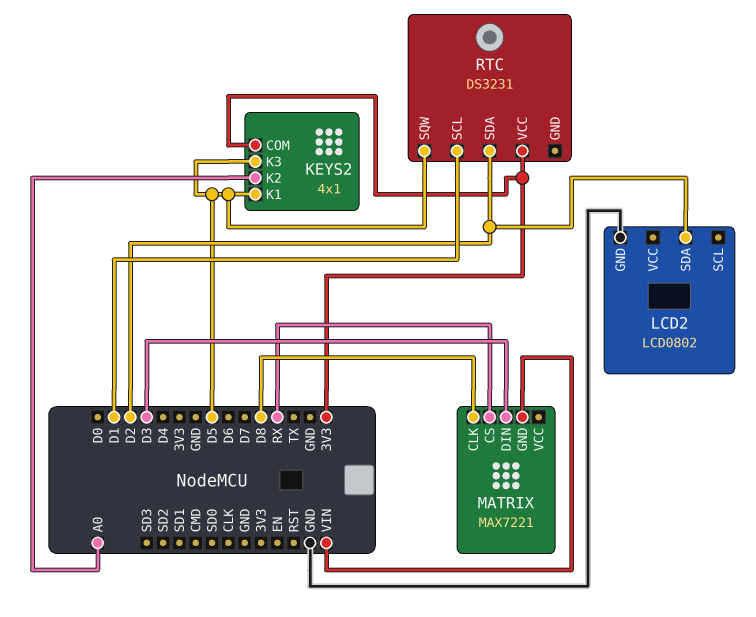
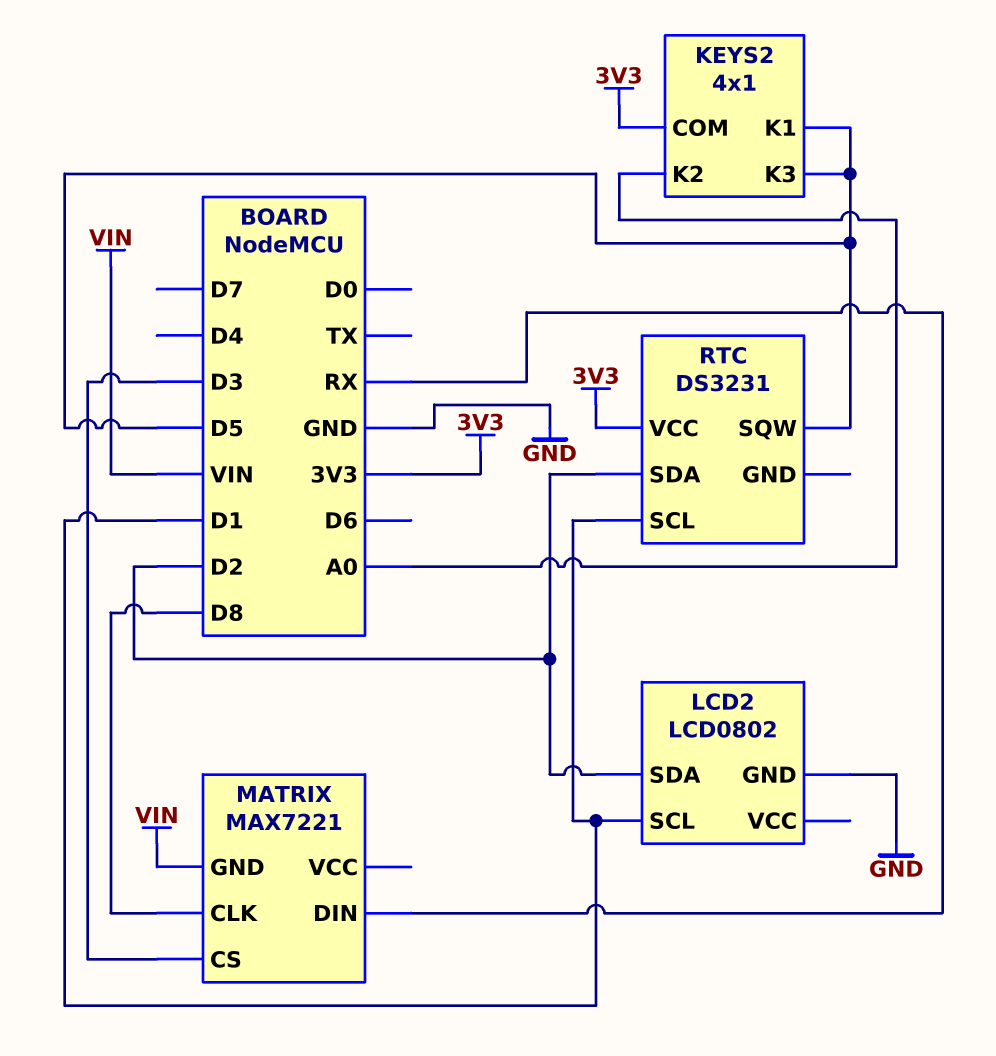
LCD2 pin SCL: none -> D1
MATRIX pin CS: RX -> D3
MATRIX pin DIN: D3 -> RX

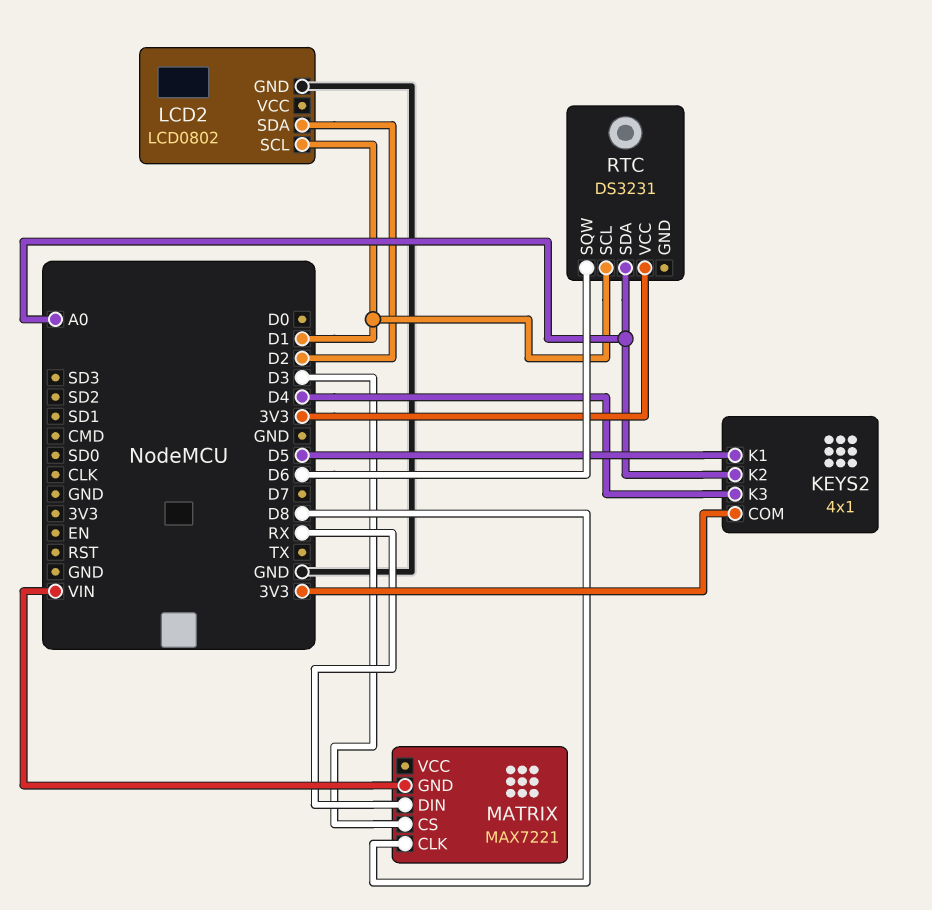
KEYS2 pin K3: D5 -> D4
RTC pin SDA: D2 -> A0
RTC pin SQW: D5 -> D6

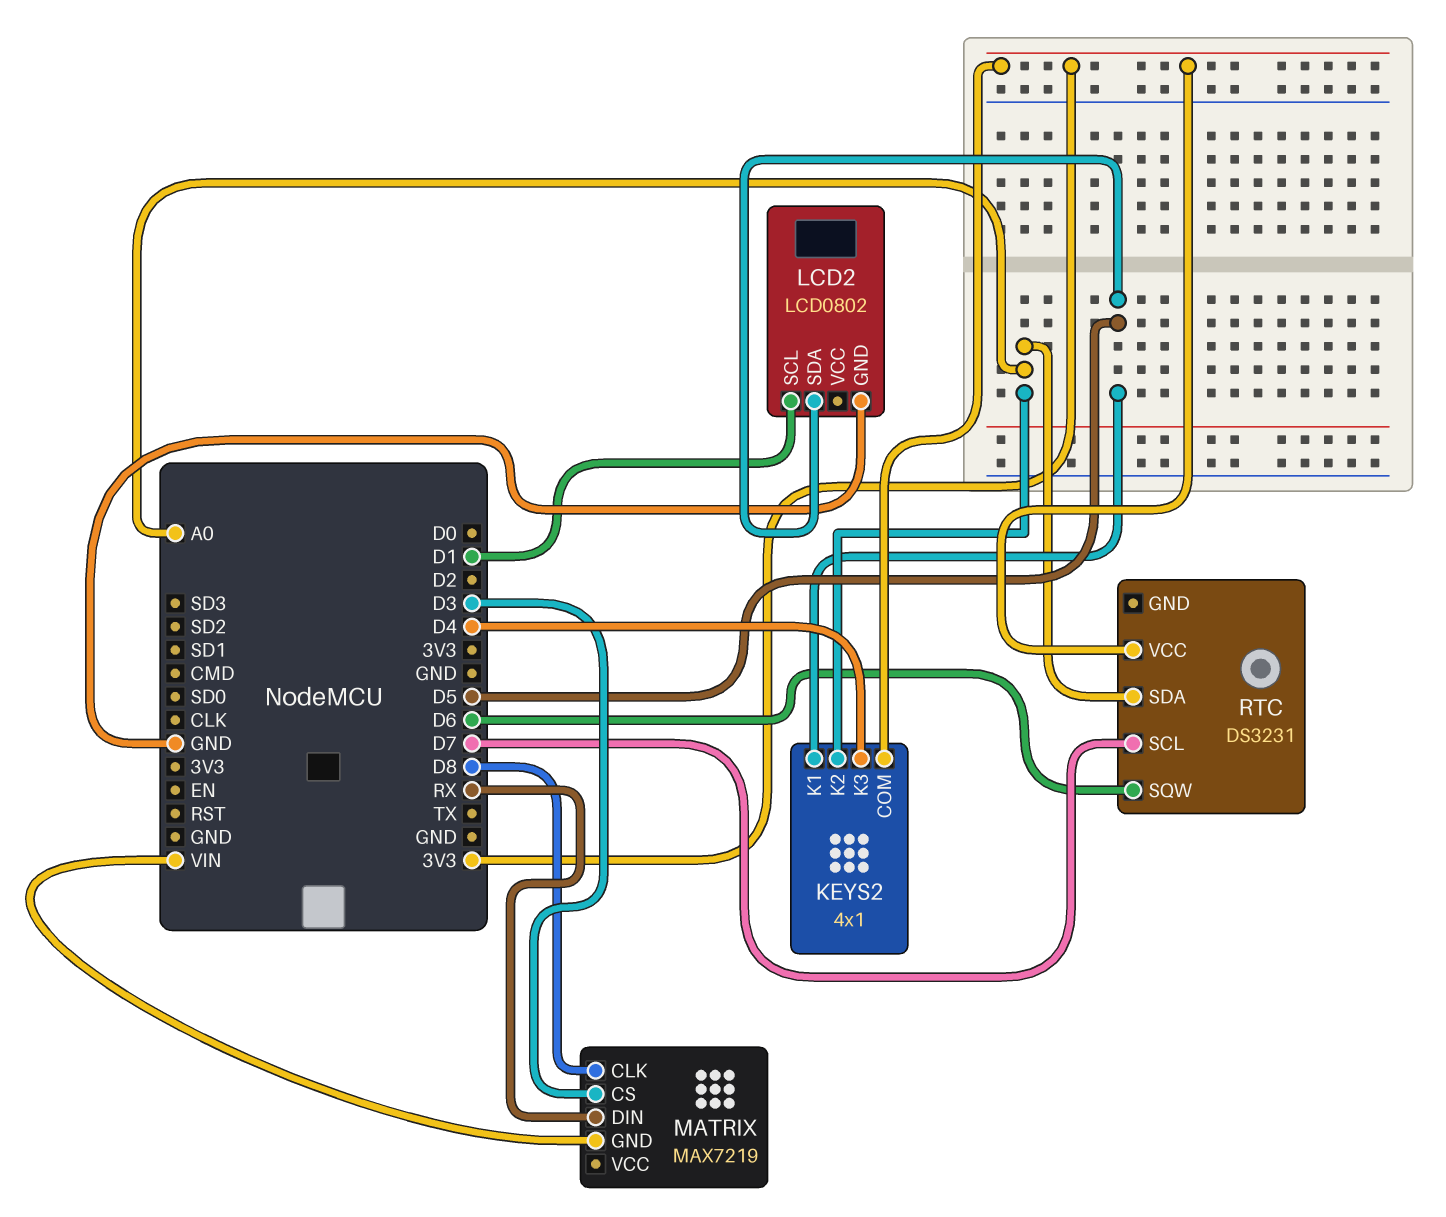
LCD2 pin SDA: D2 -> D5
MATRIX: MAX7221 -> MAX7219
RTC pin SCL: D1 -> D7

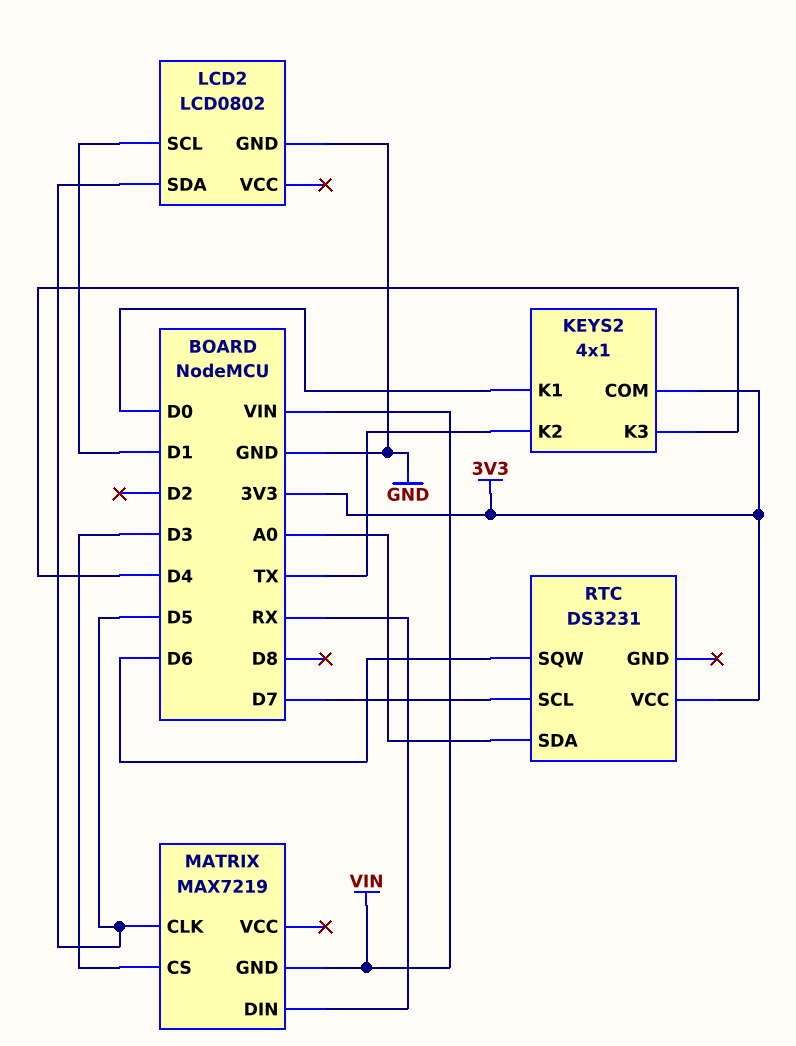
KEYS2 pin K1: D5 -> D0
KEYS2 pin K2: A0 -> TX
MATRIX pin CLK: D8 -> D5

